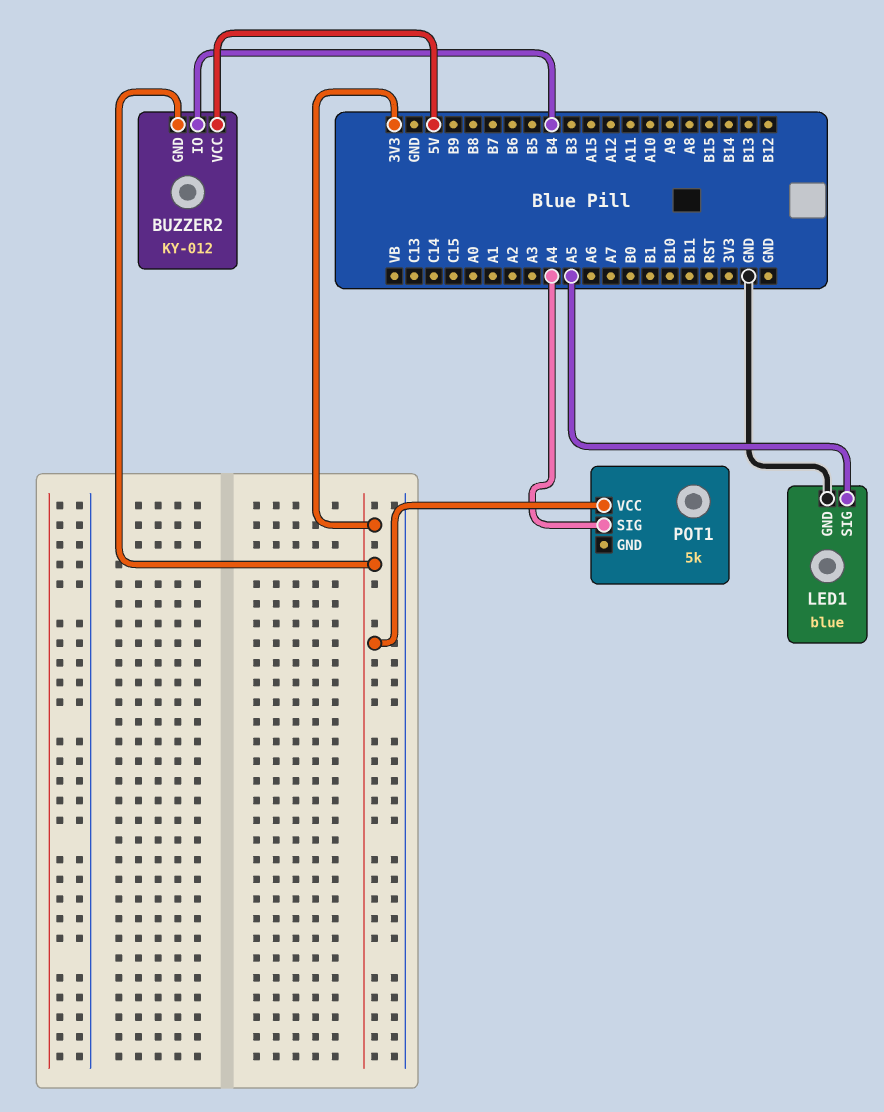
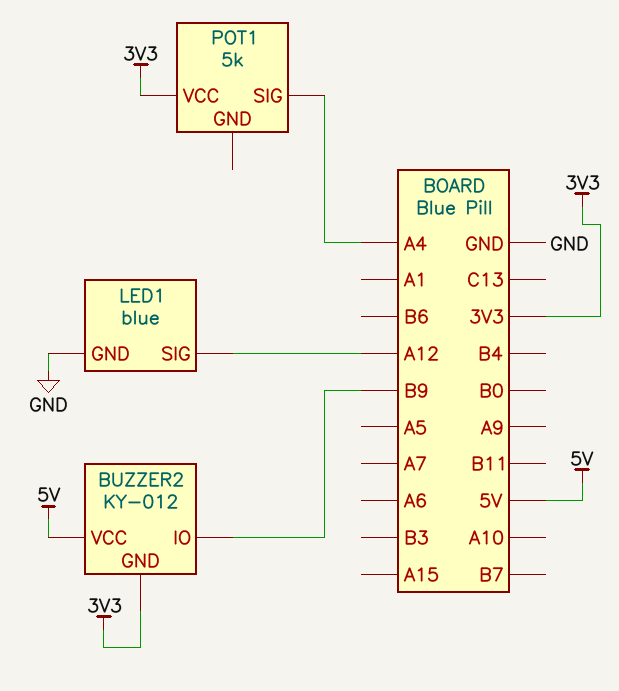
BUZZER2 pin IO: B4 -> B9
LED1 pin SIG: A5 -> A12

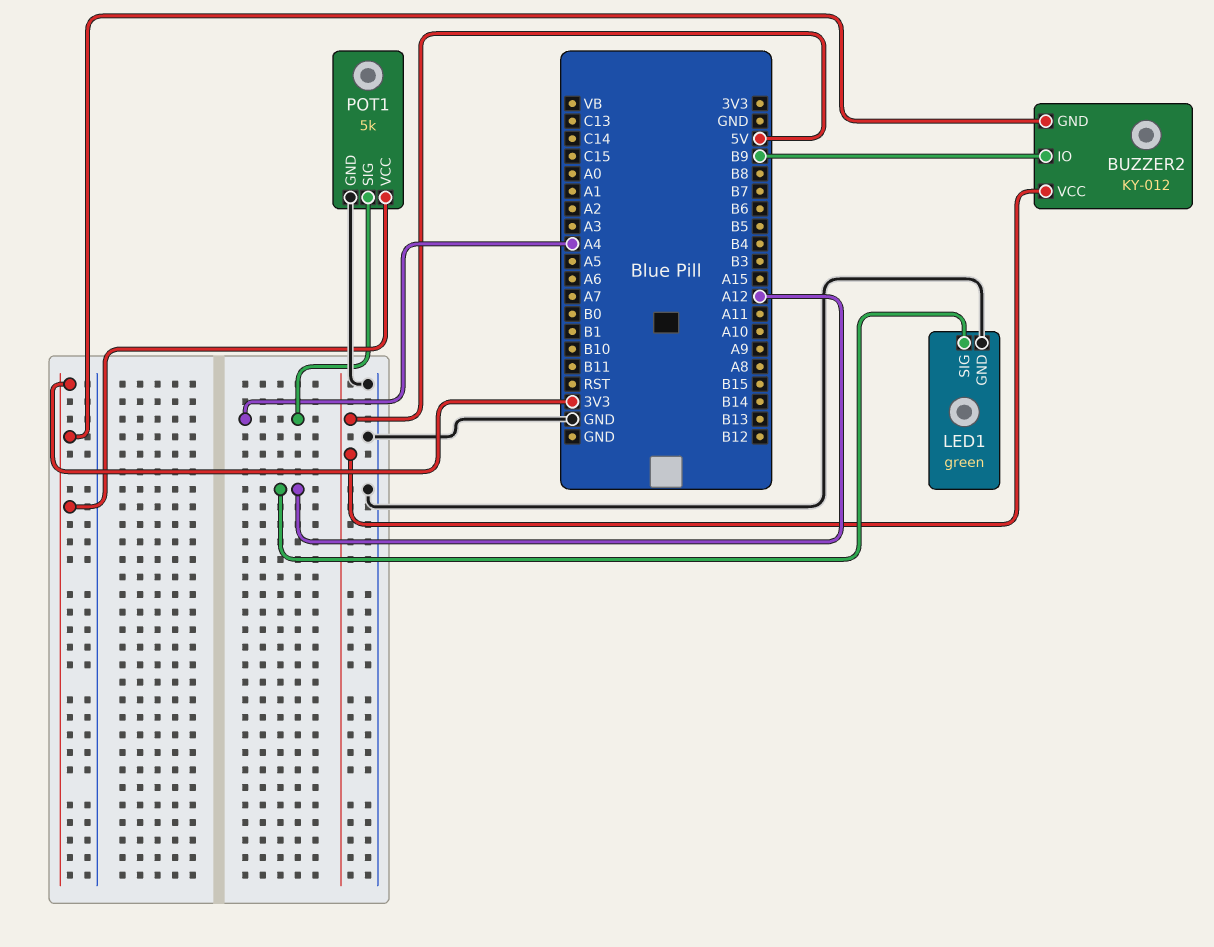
LED1: blue -> green
POT1 pin GND: none -> GND

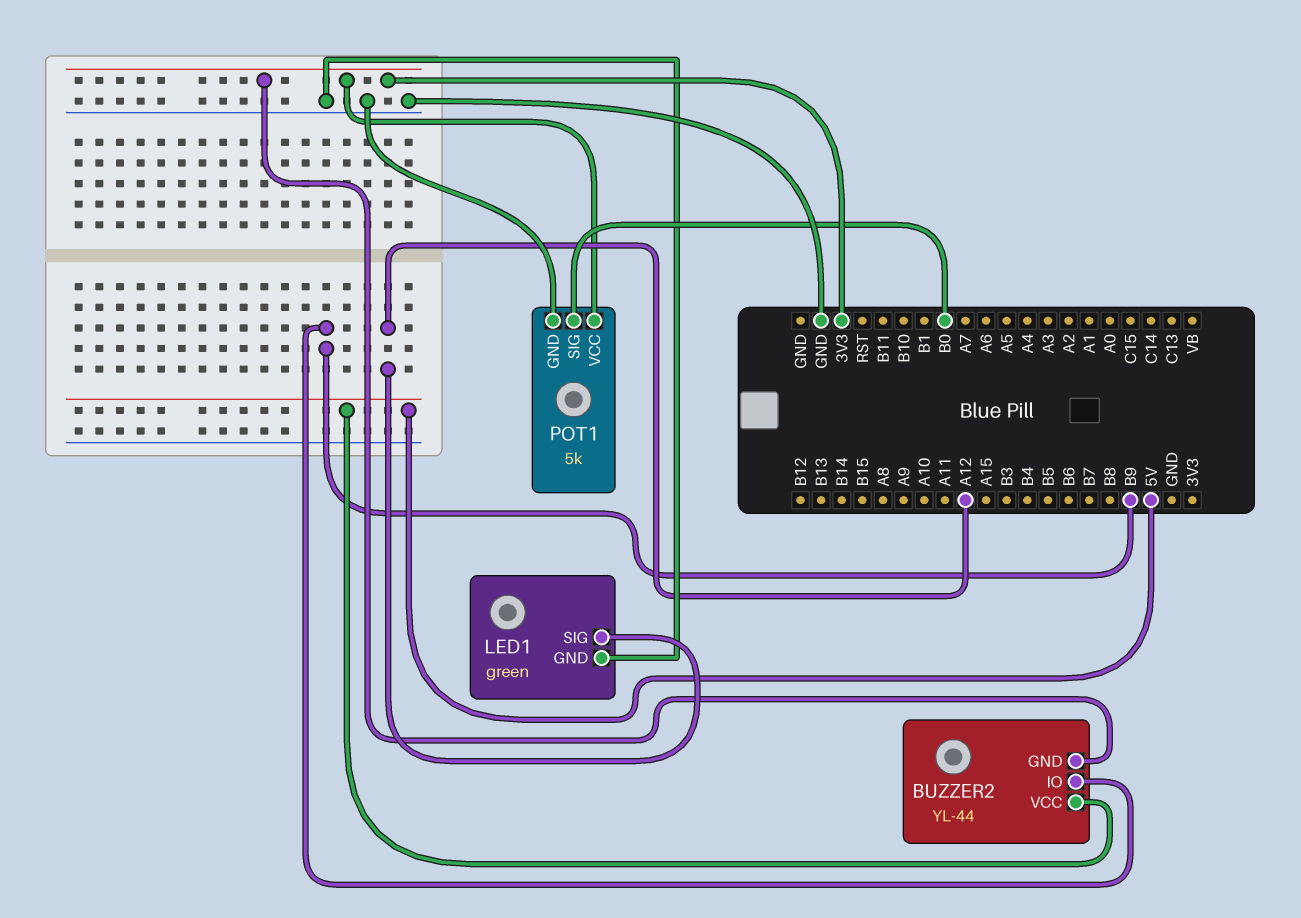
BUZZER2: KY-012 -> YL-44
POT1 pin SIG: A4 -> B0

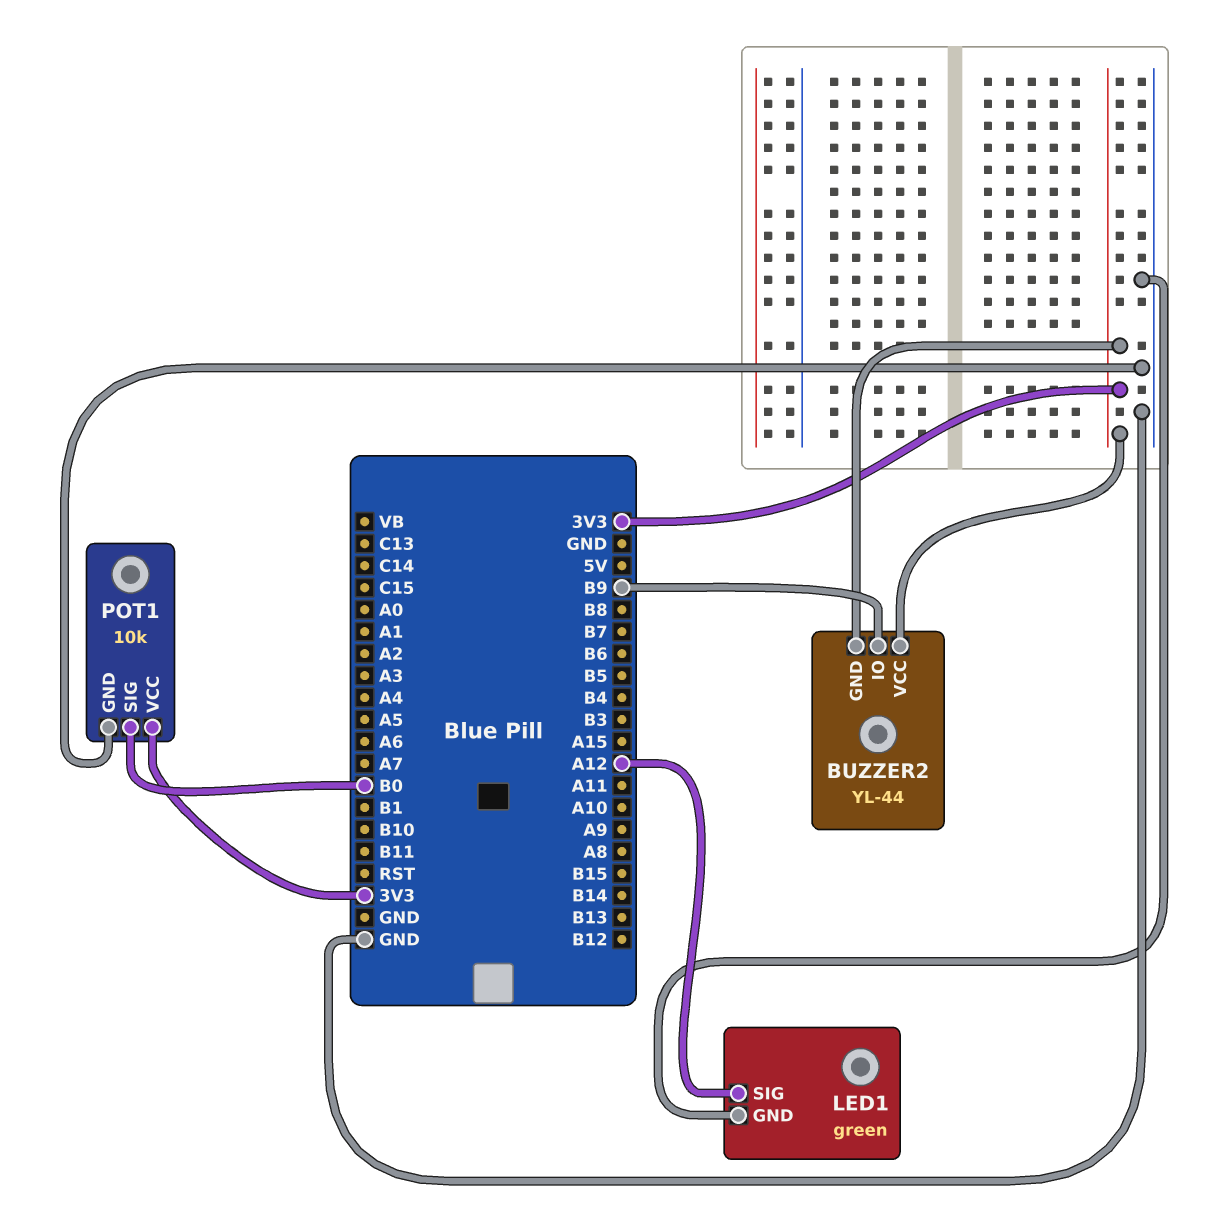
BUZZER2 pin VCC: 5V -> 3V3
POT1: 5k -> 10k

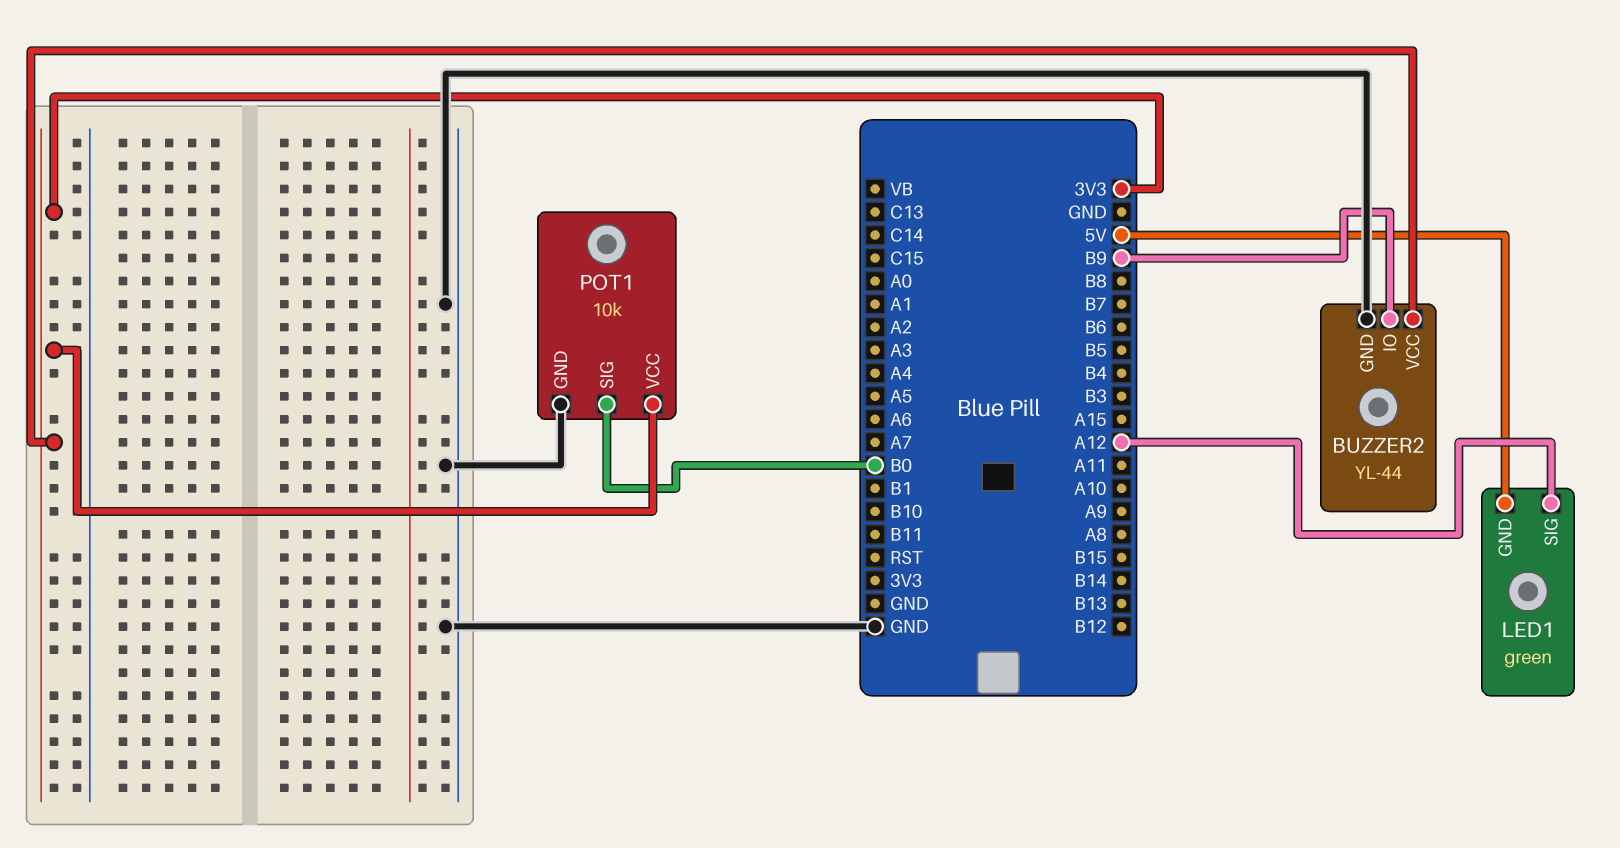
BUZZER2 pin GND: 3V3 -> GND
LED1 pin GND: GND -> 5V

